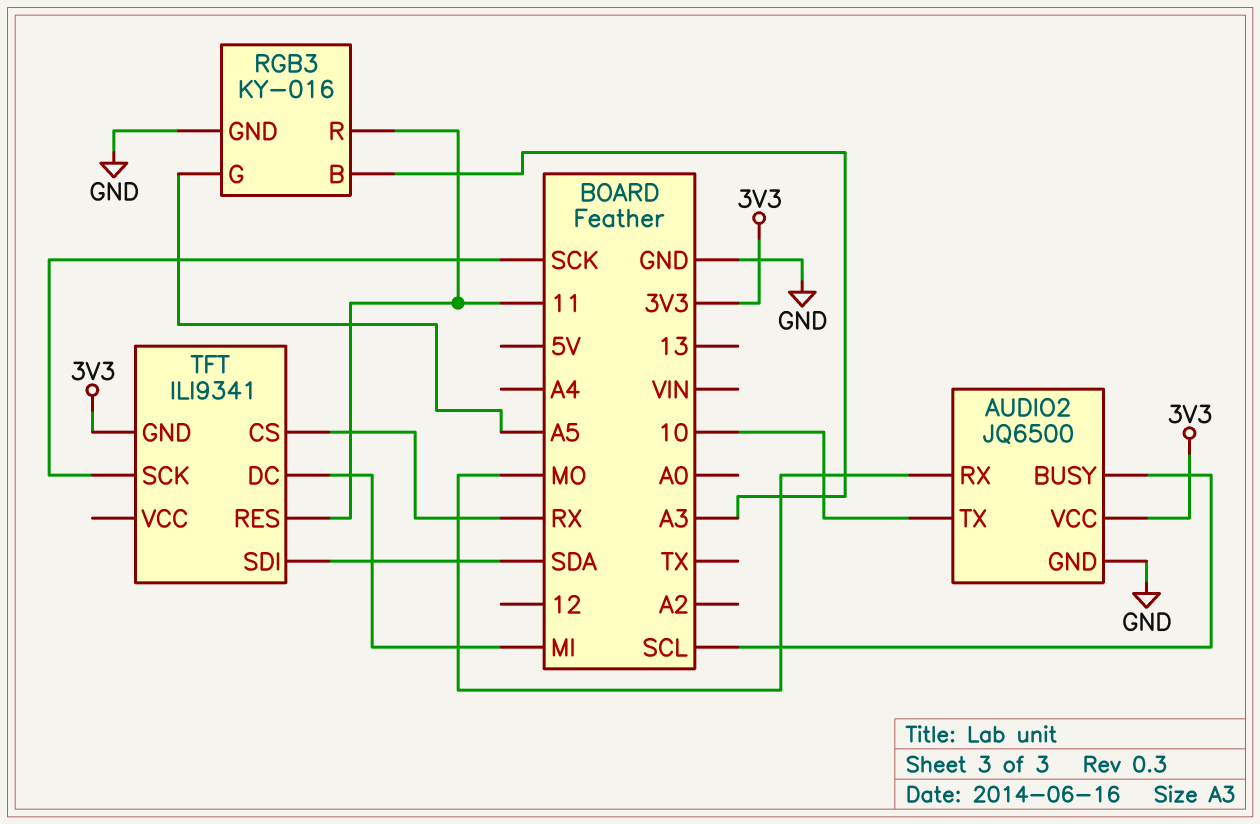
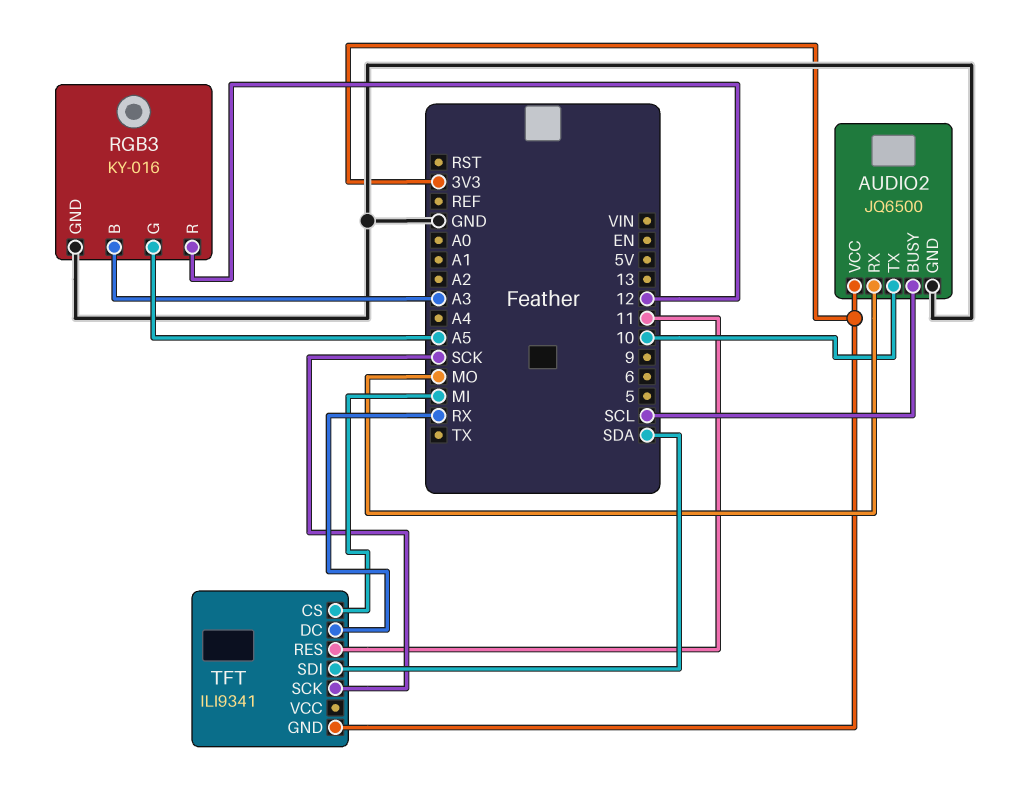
RGB3 pin R: 11 -> 12
TFT pin CS: RX -> MI
TFT pin DC: MI -> RX

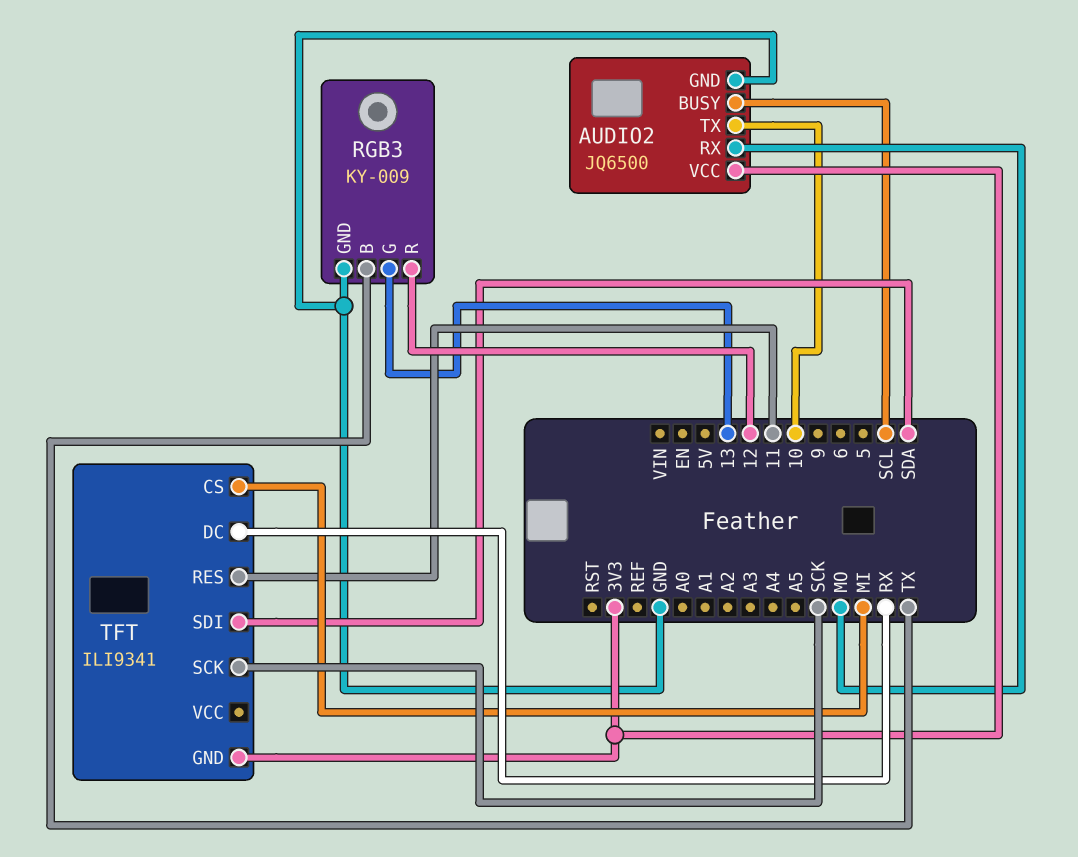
RGB3: KY-016 -> KY-009
RGB3 pin B: A3 -> TX
RGB3 pin G: A5 -> 13

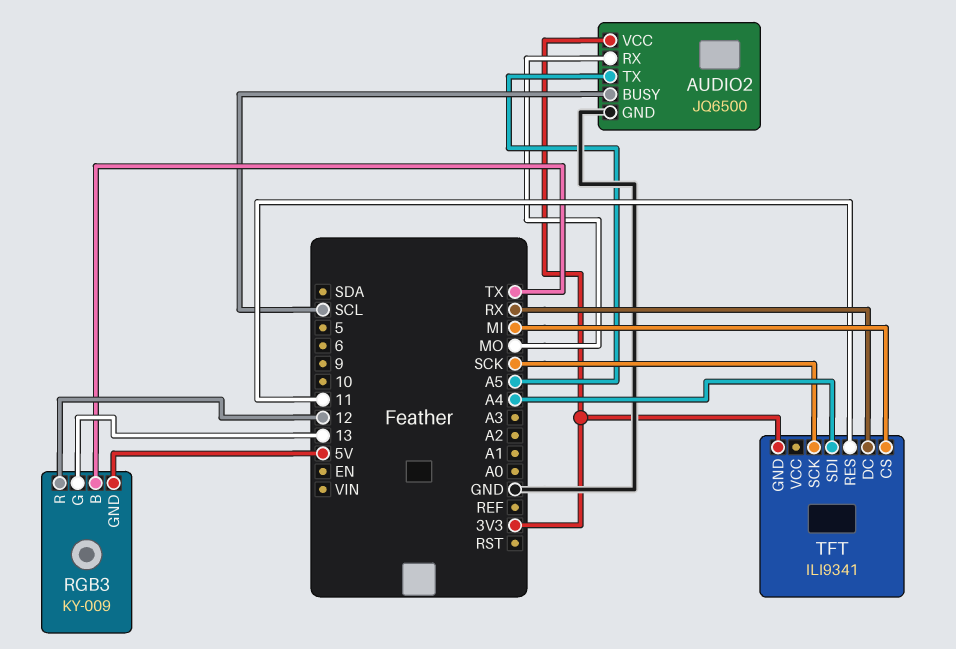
AUDIO2 pin TX: 10 -> A5
RGB3 pin GND: GND -> 5V
TFT pin SDI: SDA -> A4

